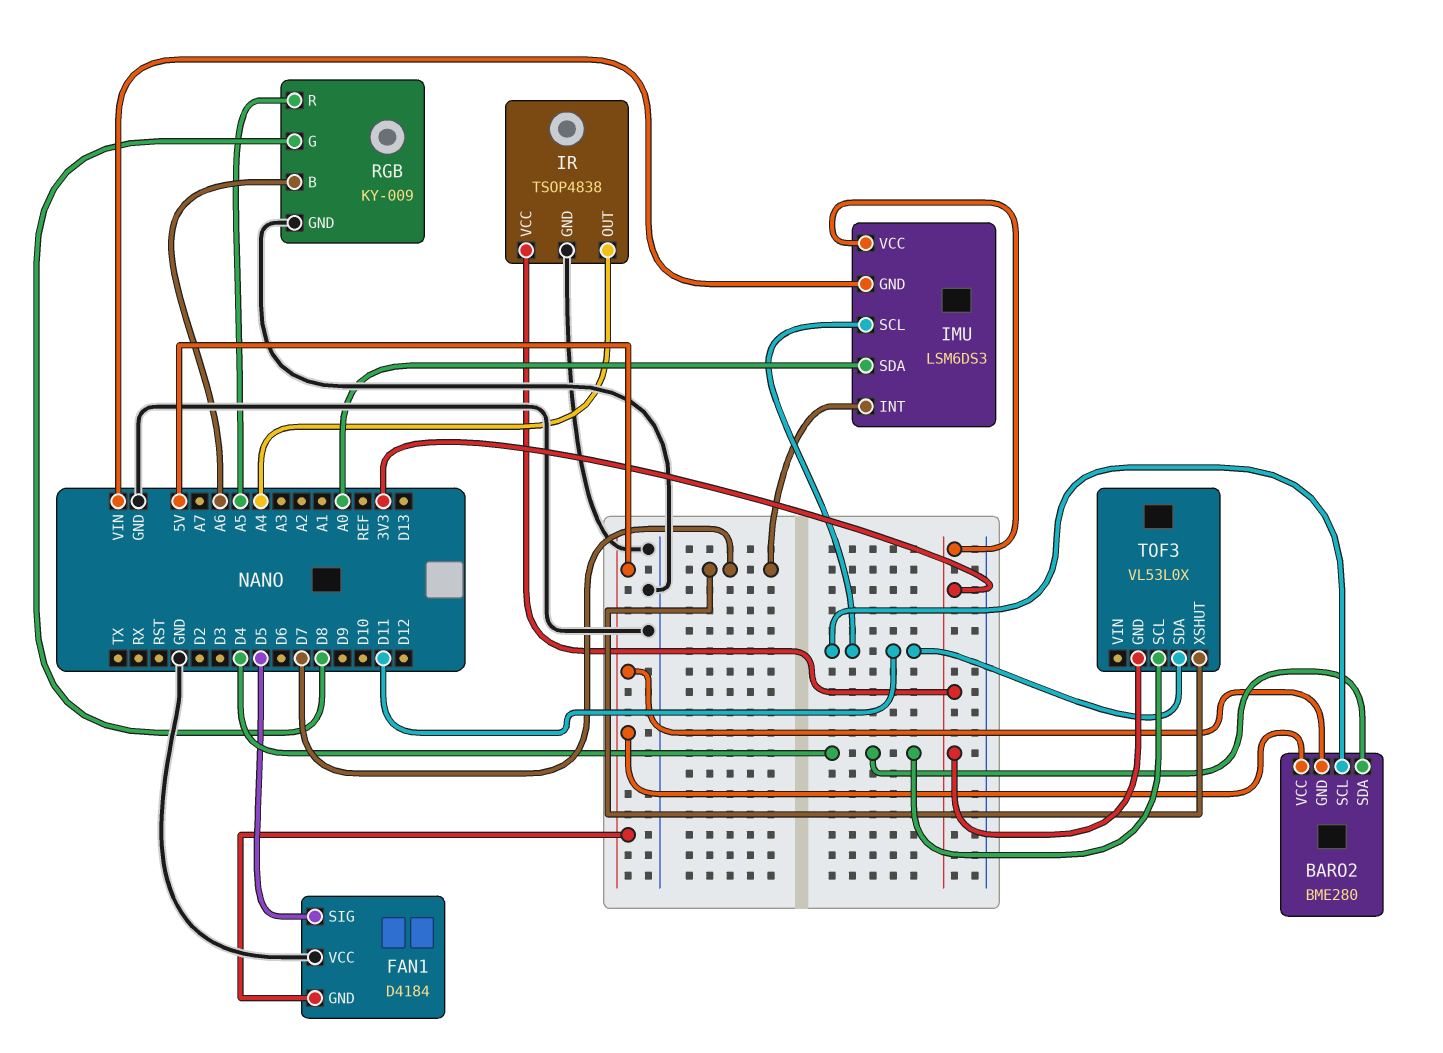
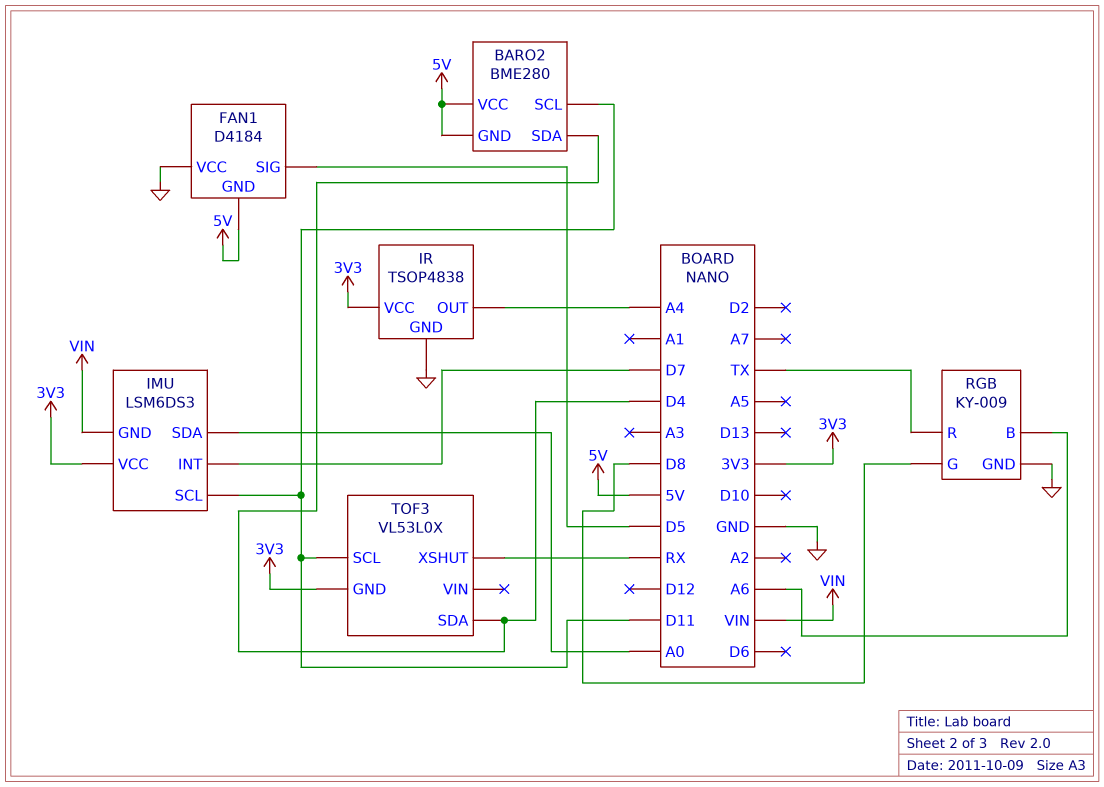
RGB pin R: A5 -> TX
TOF3 pin SCL: D4 -> D11
TOF3 pin SDA: D11 -> D4
TOF3 pin XSHUT: D7 -> RX

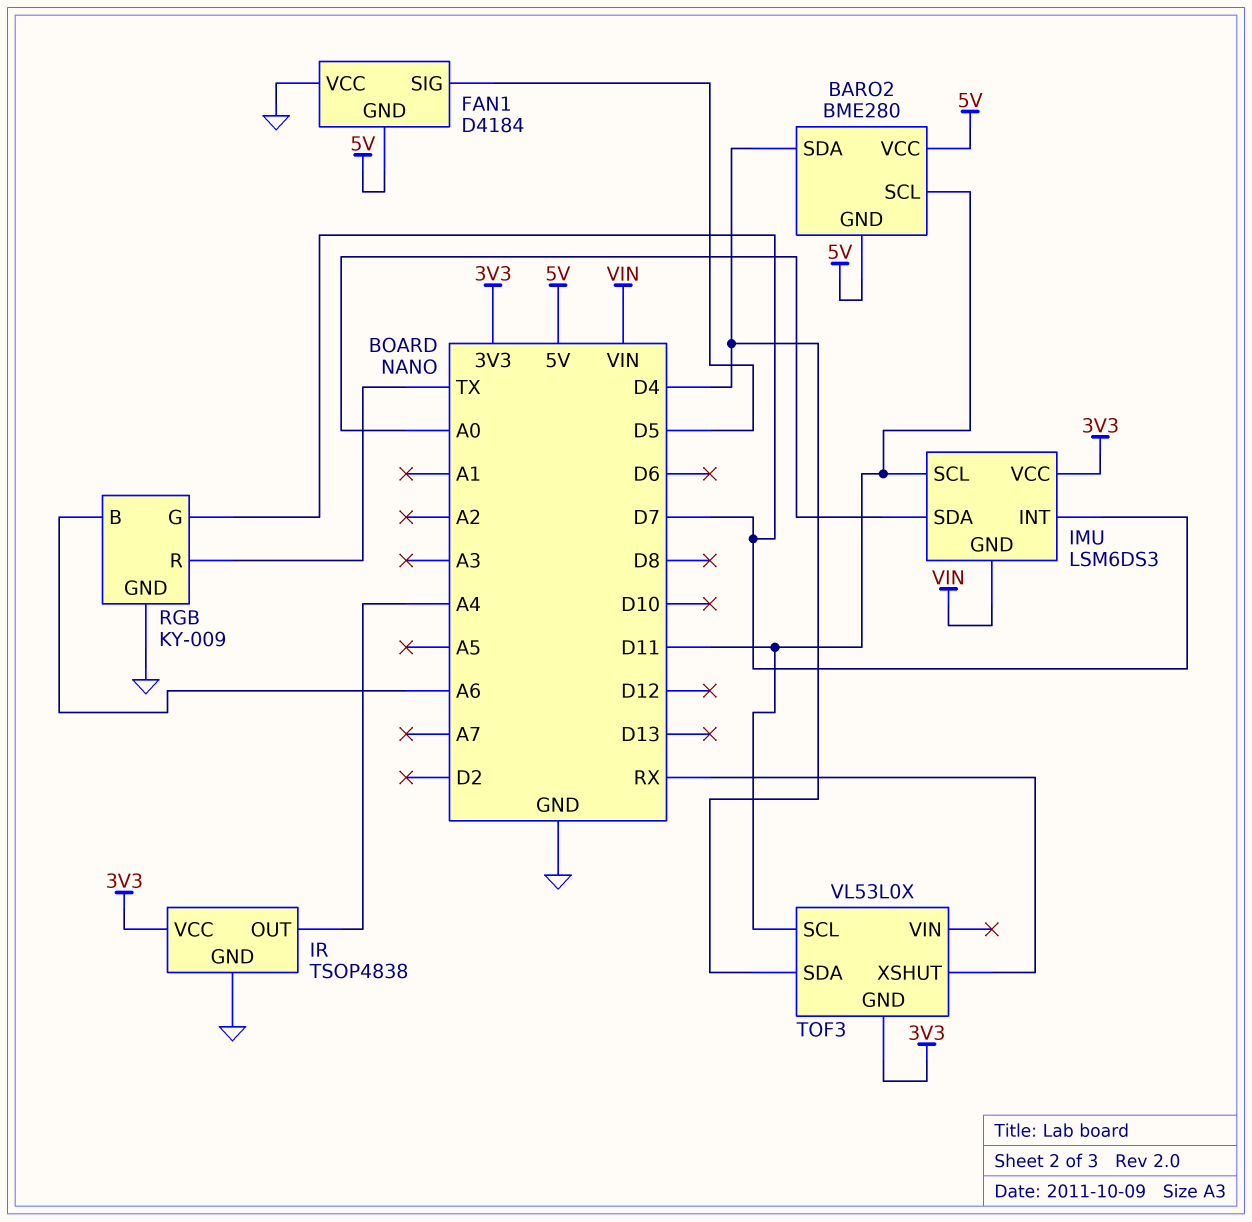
RGB pin G: D8 -> D7

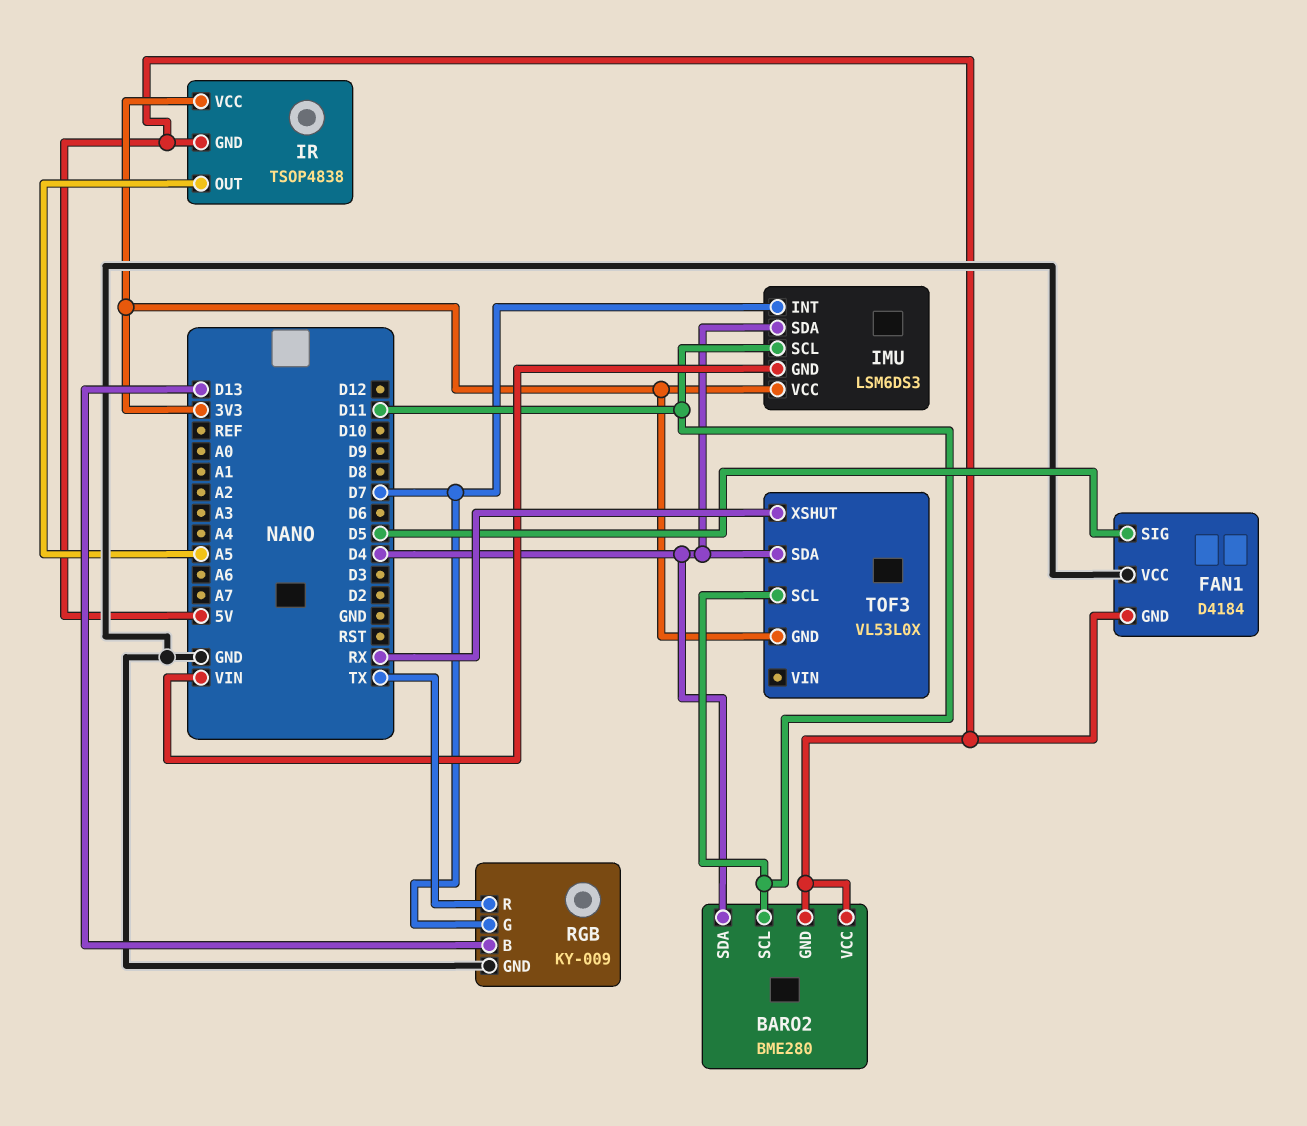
IMU pin SDA: A0 -> D4
IR pin GND: GND -> 5V
IR pin OUT: A4 -> A5
RGB pin B: A6 -> D13

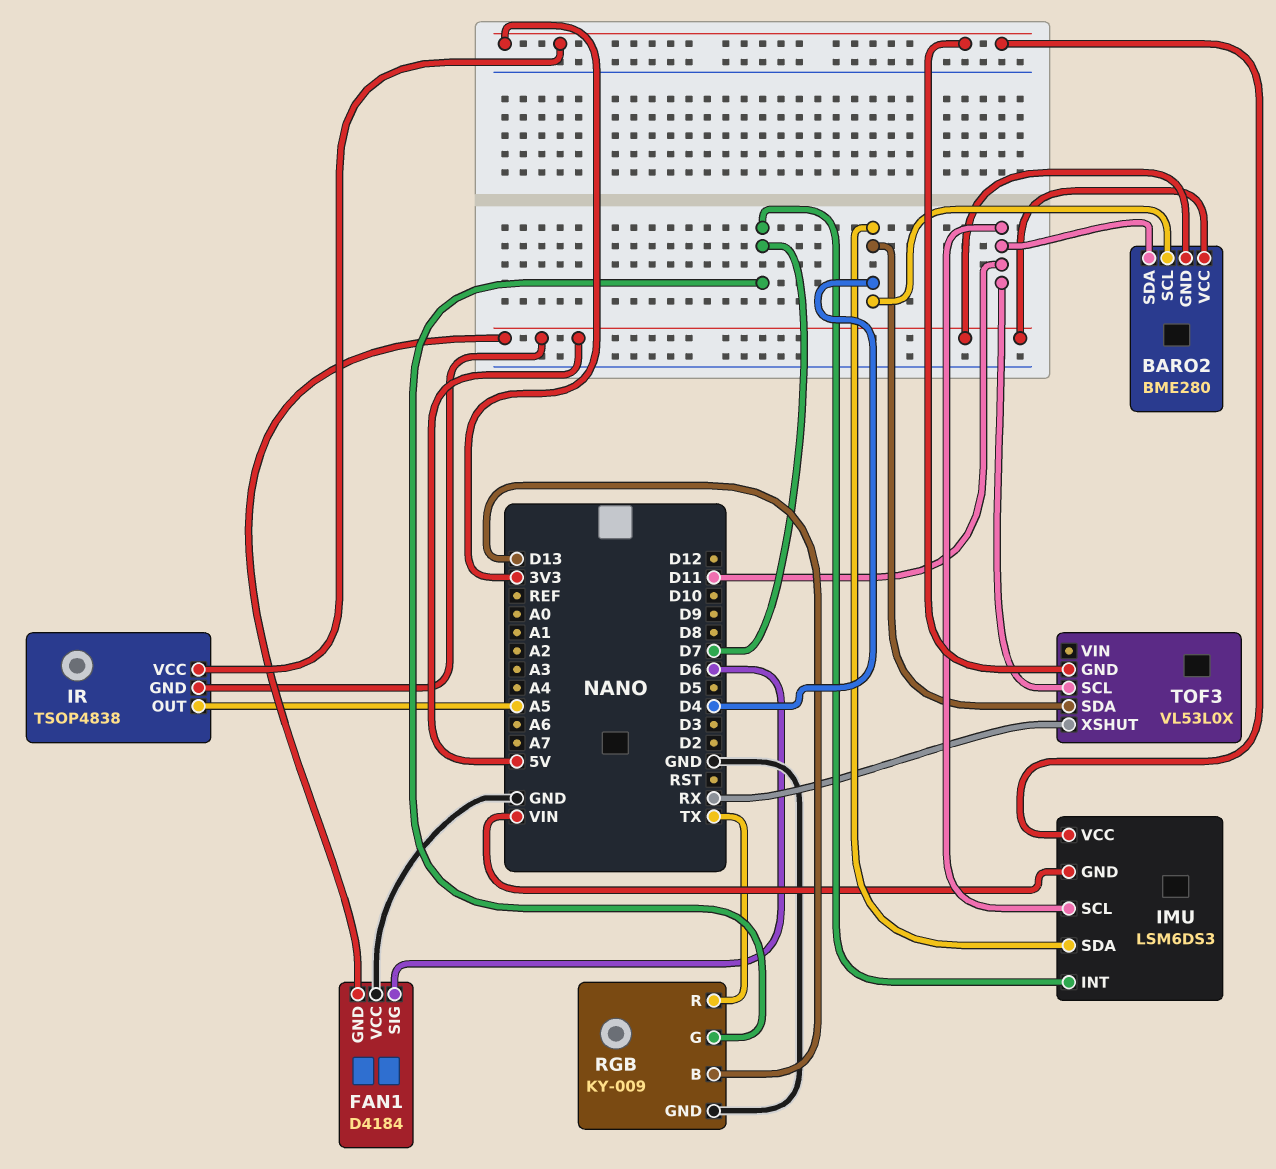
BARO2 pin SCL: D11 -> D4
BARO2 pin SDA: D4 -> D11
FAN1 pin SIG: D5 -> D6

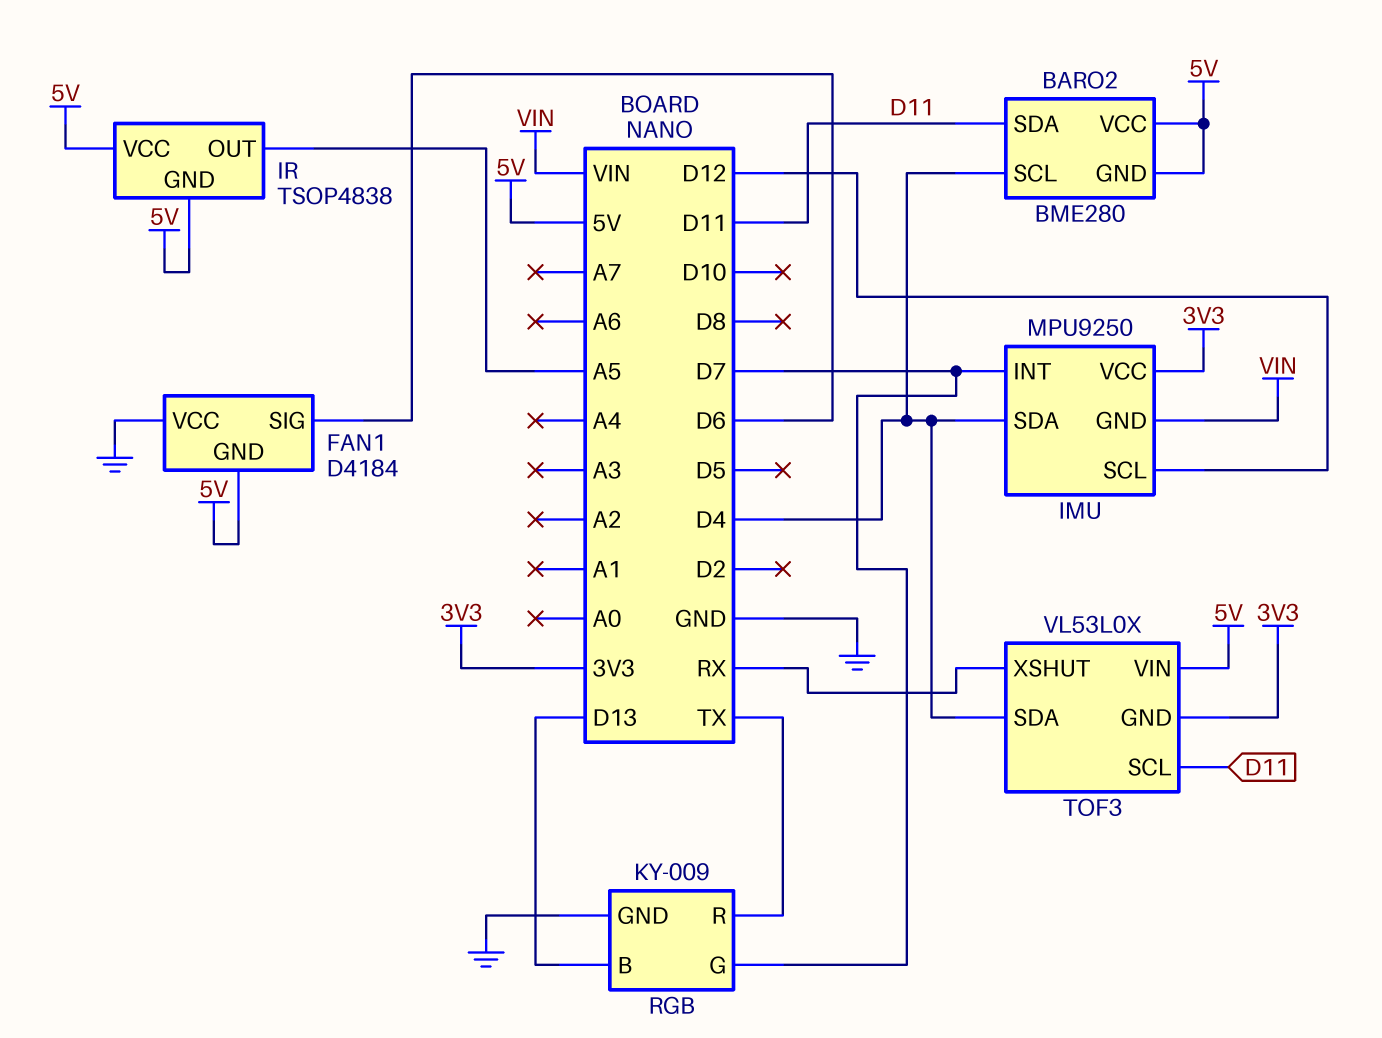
IMU: LSM6DS3 -> MPU9250
IMU pin SCL: D11 -> D12
IR pin VCC: 3V3 -> 5V
TOF3 pin VIN: none -> 5V

